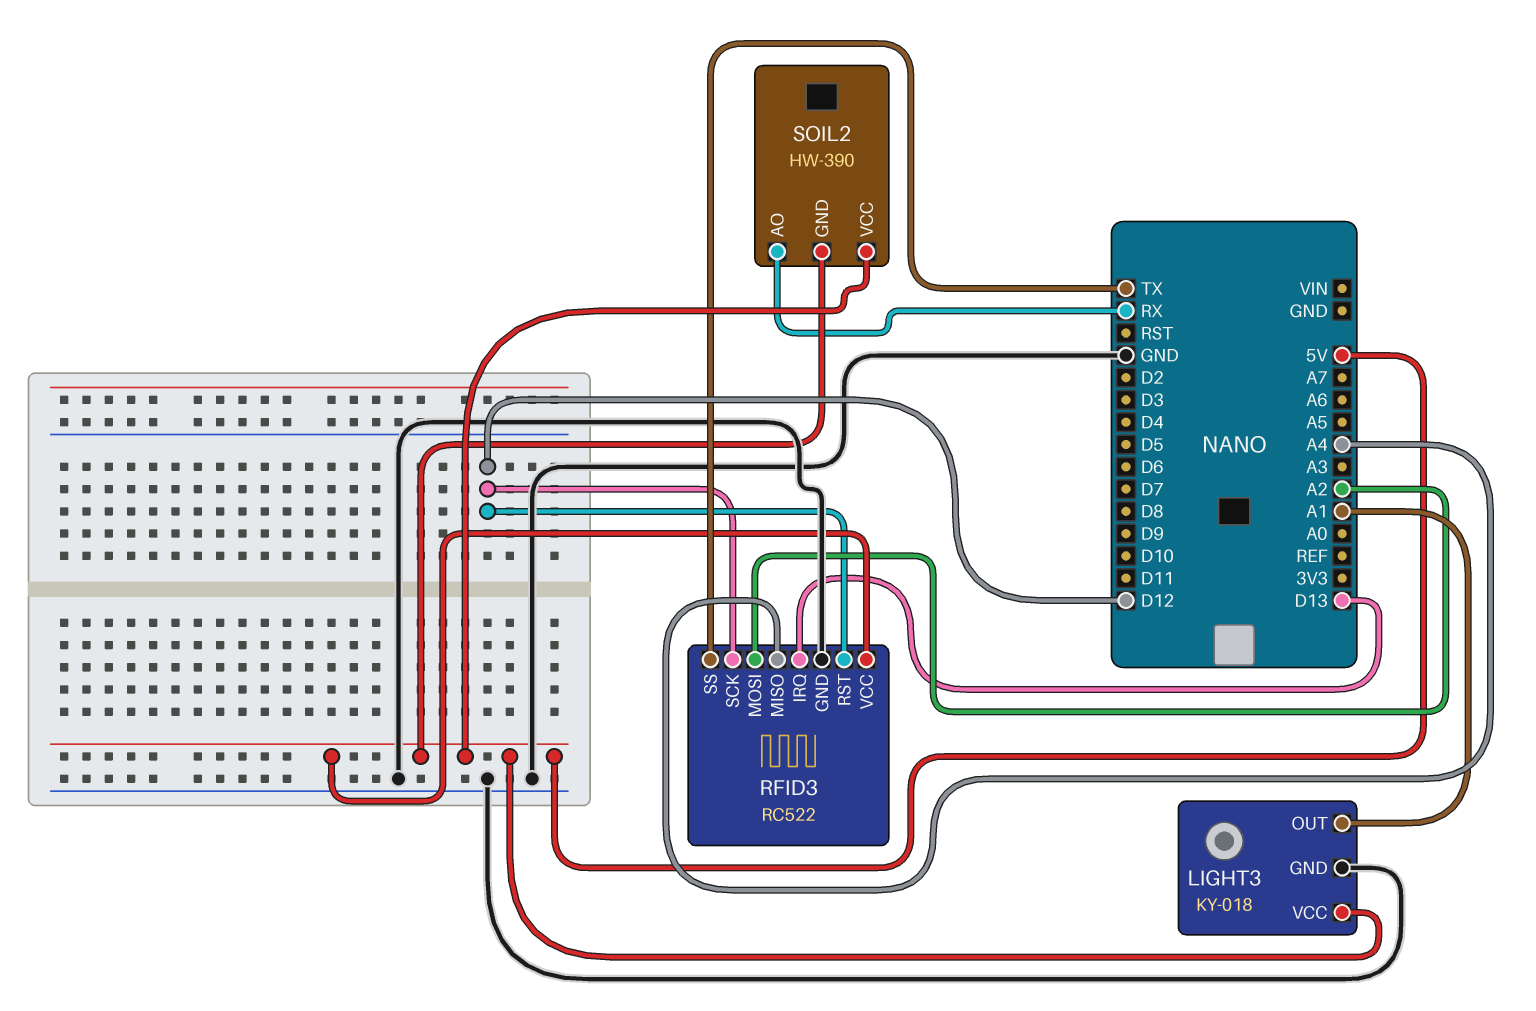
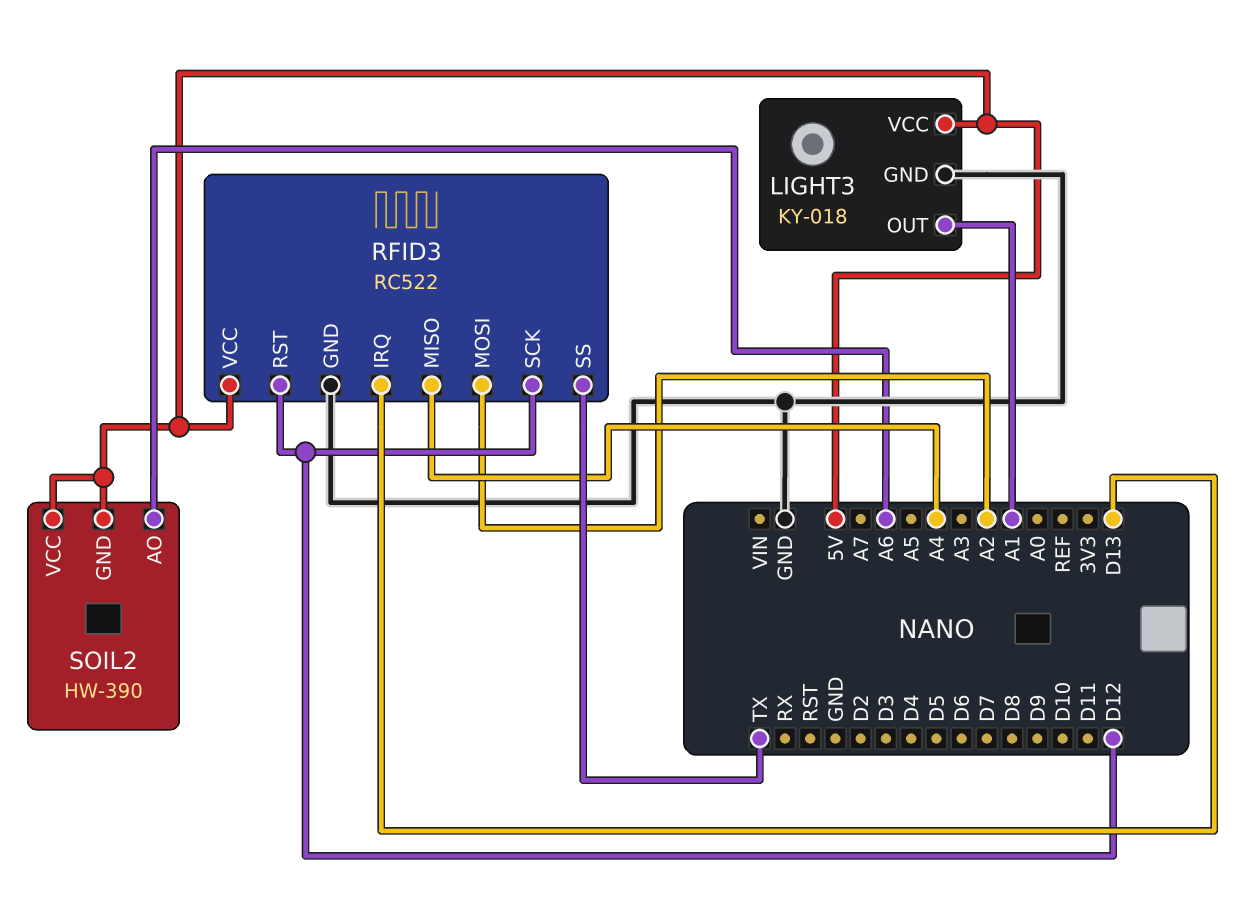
SOIL2 pin AO: RX -> A6

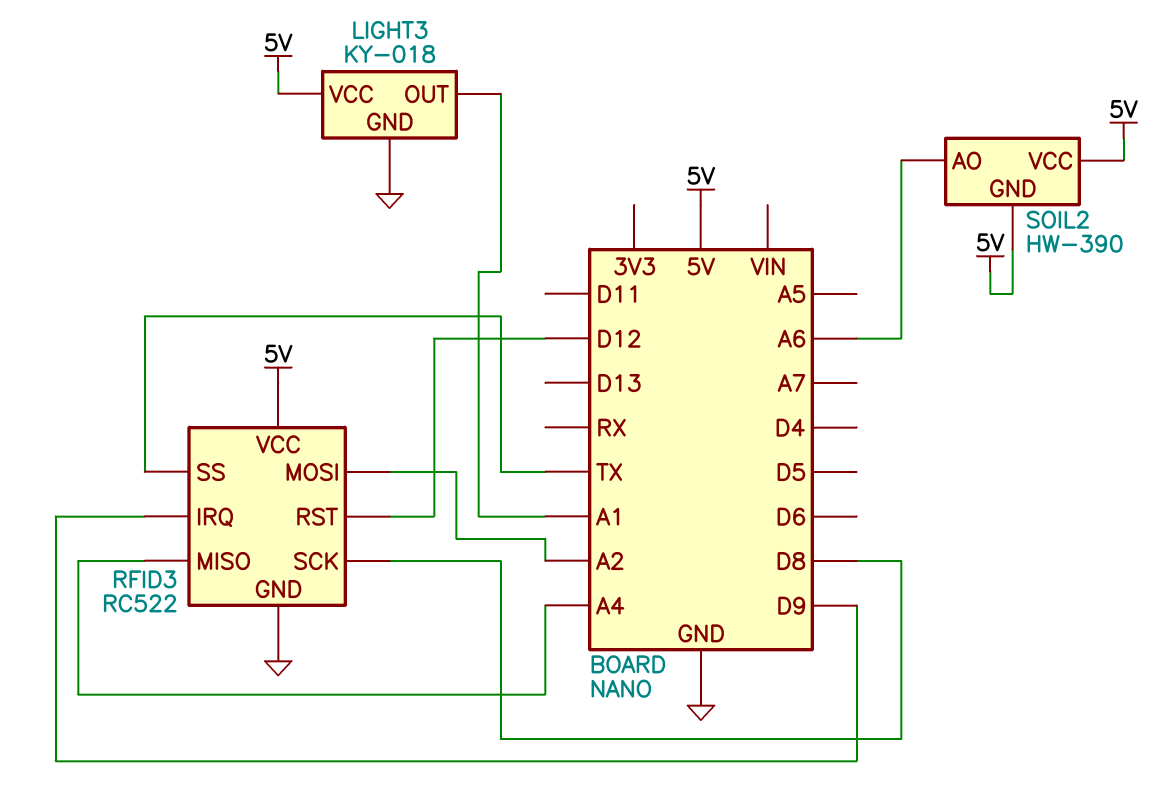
RFID3 pin IRQ: D13 -> D9
RFID3 pin SCK: D12 -> D8

